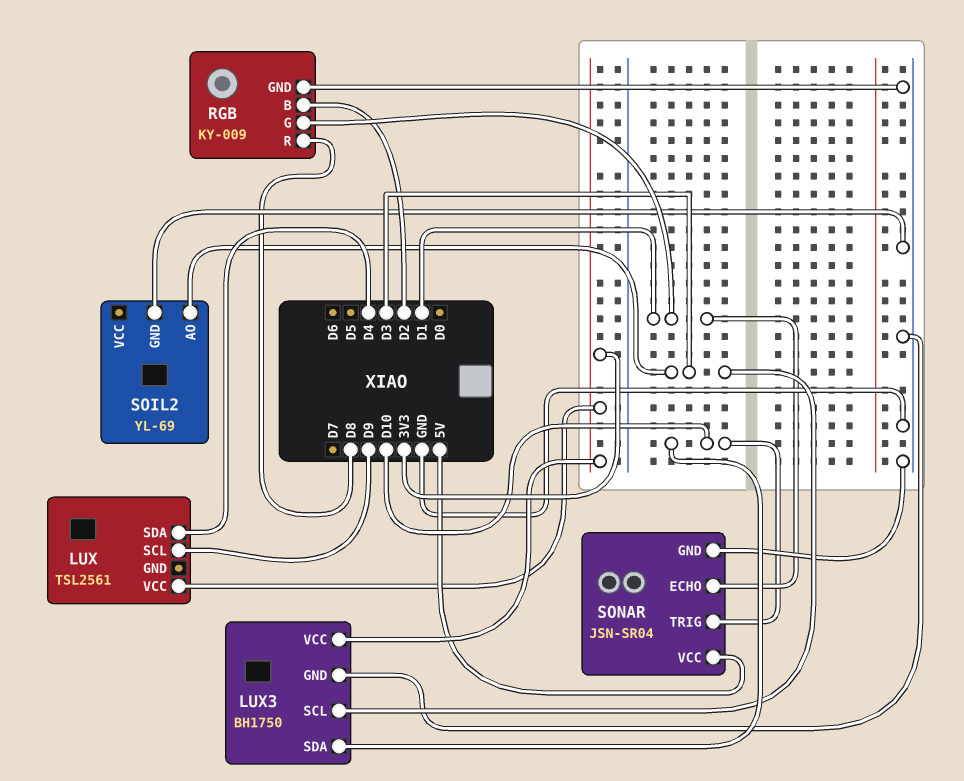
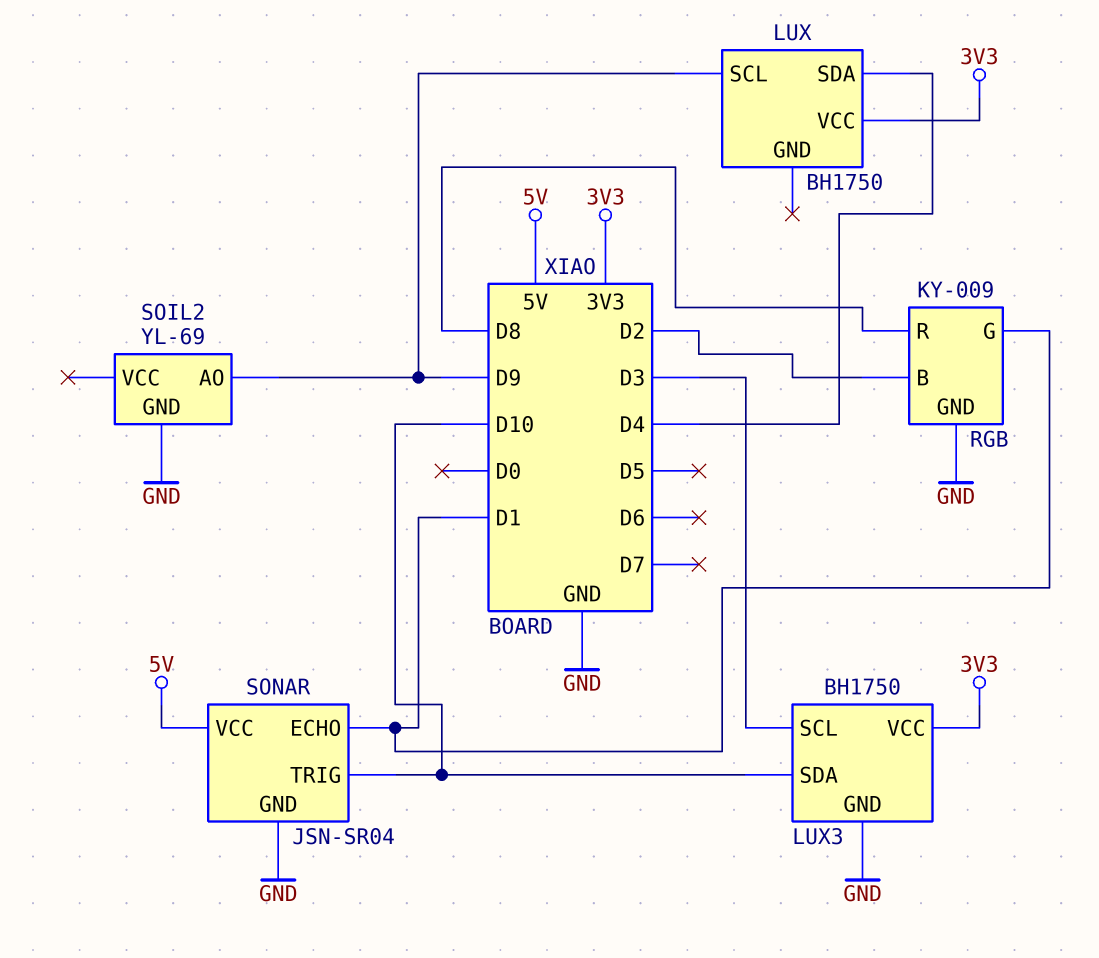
LUX: TSL2561 -> BH1750
SOIL2 pin AO: D3 -> D9

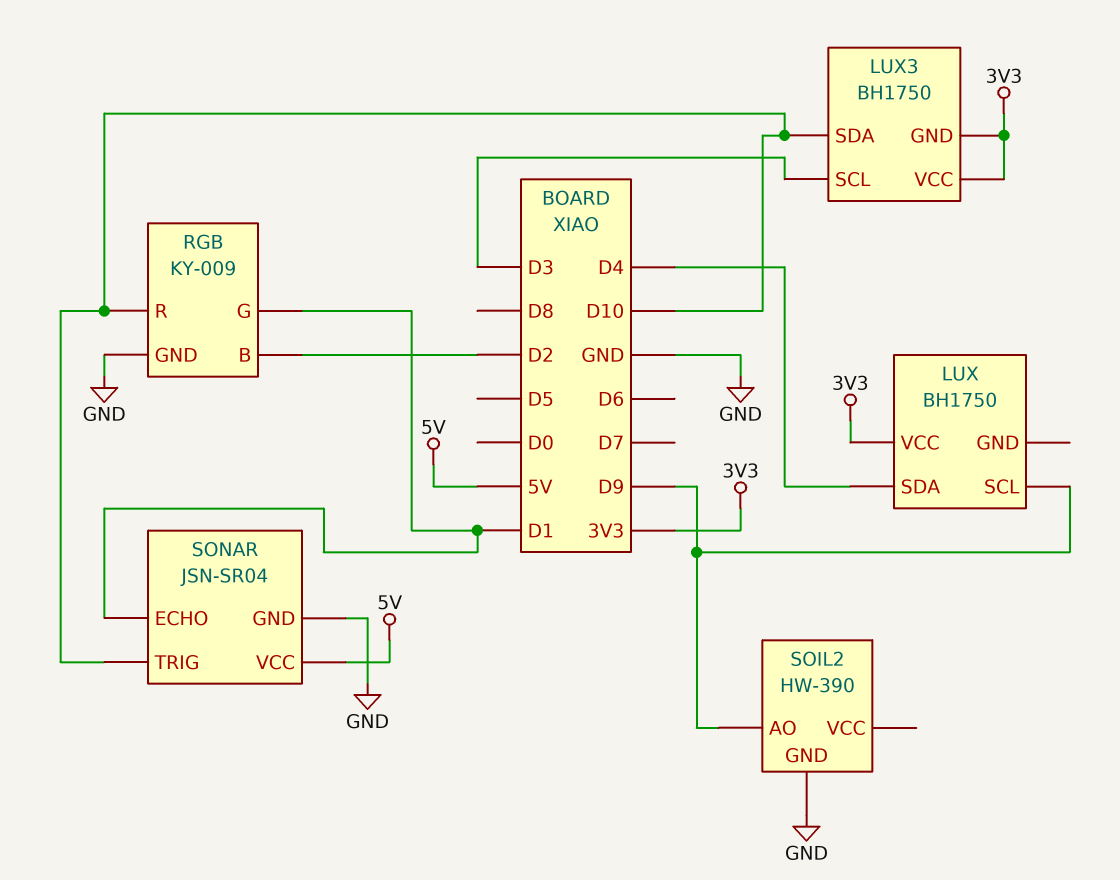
LUX3 pin GND: GND -> 3V3
RGB pin R: D8 -> D10
SOIL2: YL-69 -> HW-390

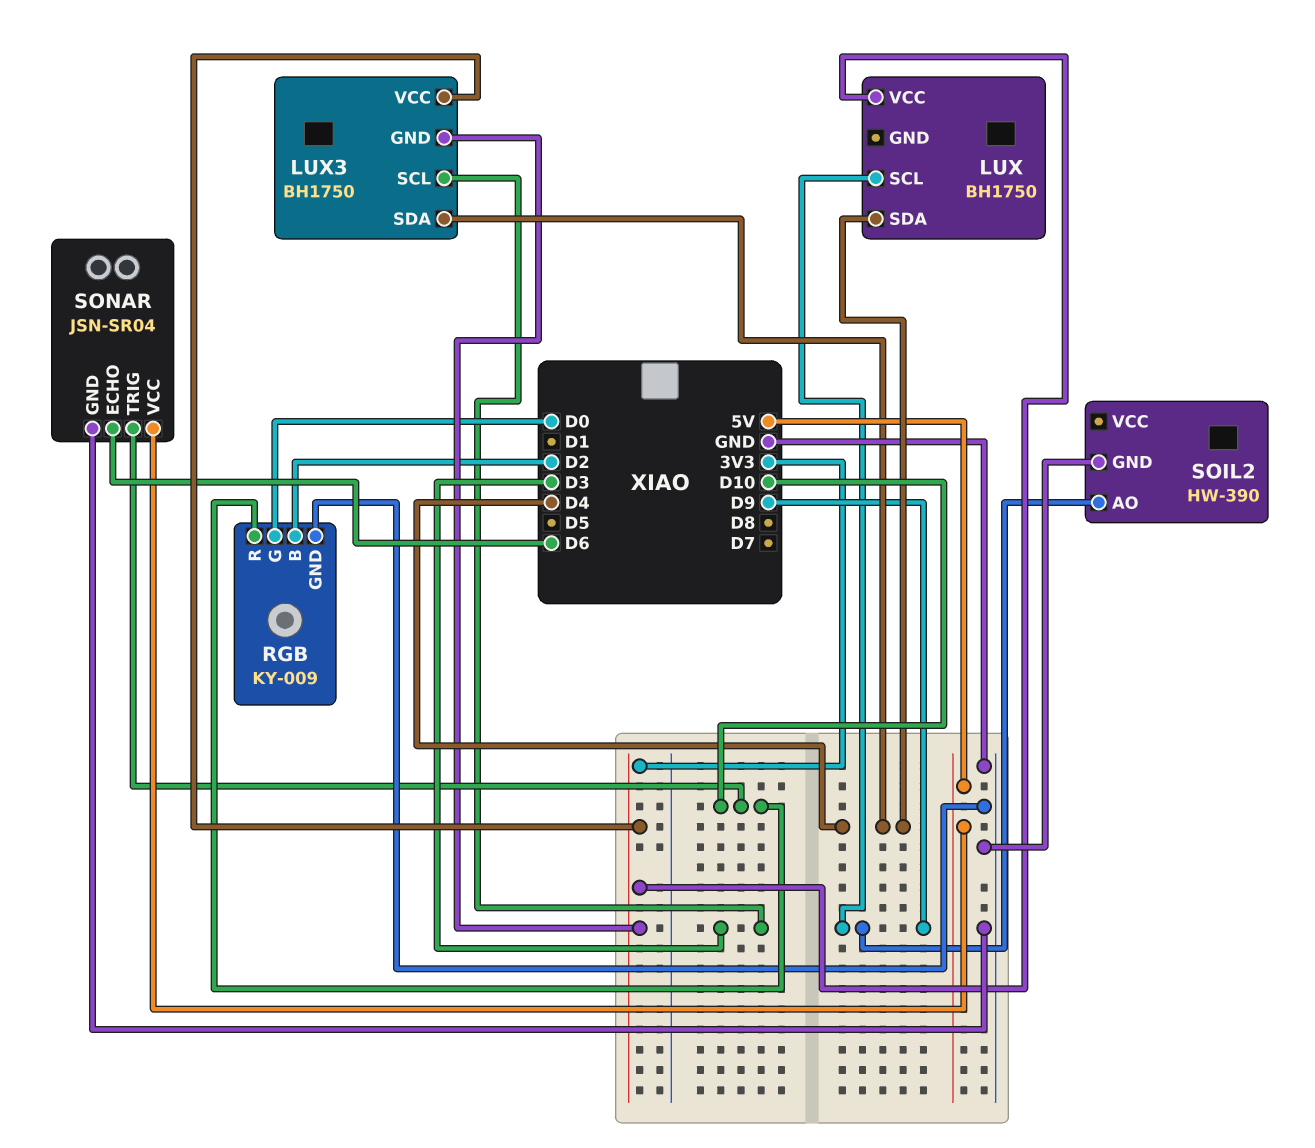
LUX3 pin SDA: D10 -> D4
RGB pin G: D1 -> D0
SONAR pin ECHO: D1 -> D6

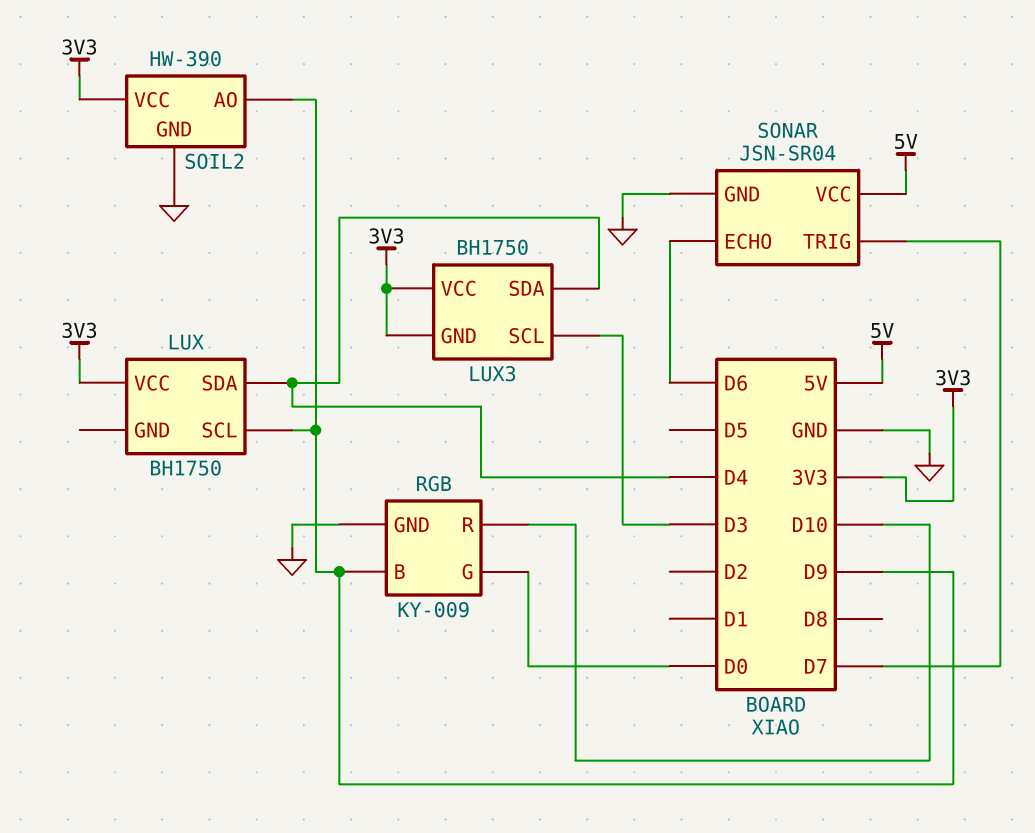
RGB pin B: D2 -> D9
SOIL2 pin VCC: none -> 3V3
SONAR pin TRIG: D10 -> D7

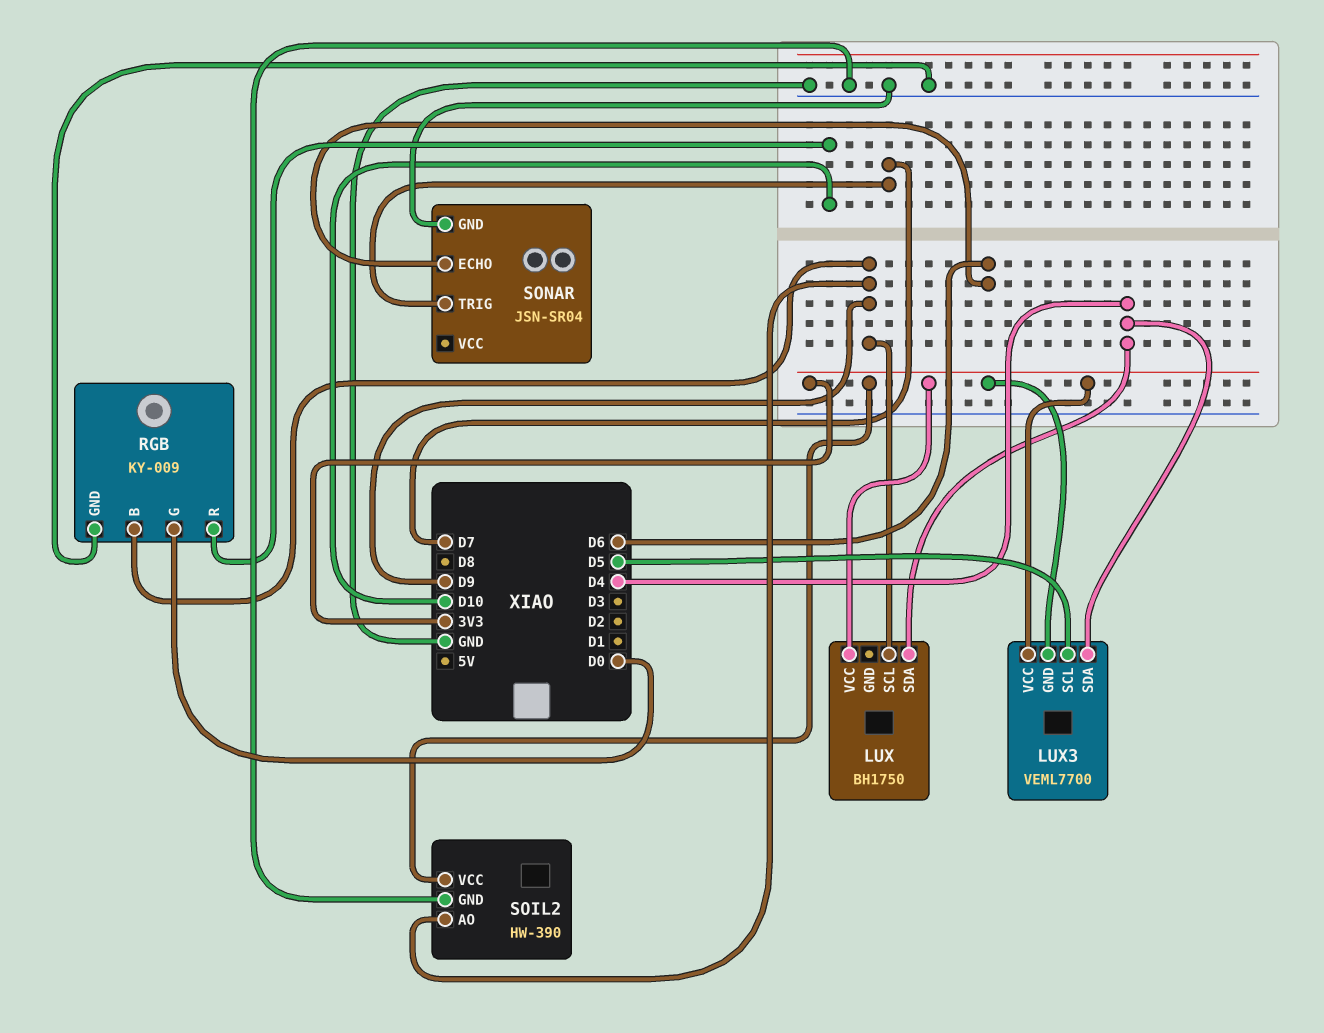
LUX3: BH1750 -> VEML7700
LUX3 pin SCL: D3 -> D5
SONAR pin VCC: 5V -> none

